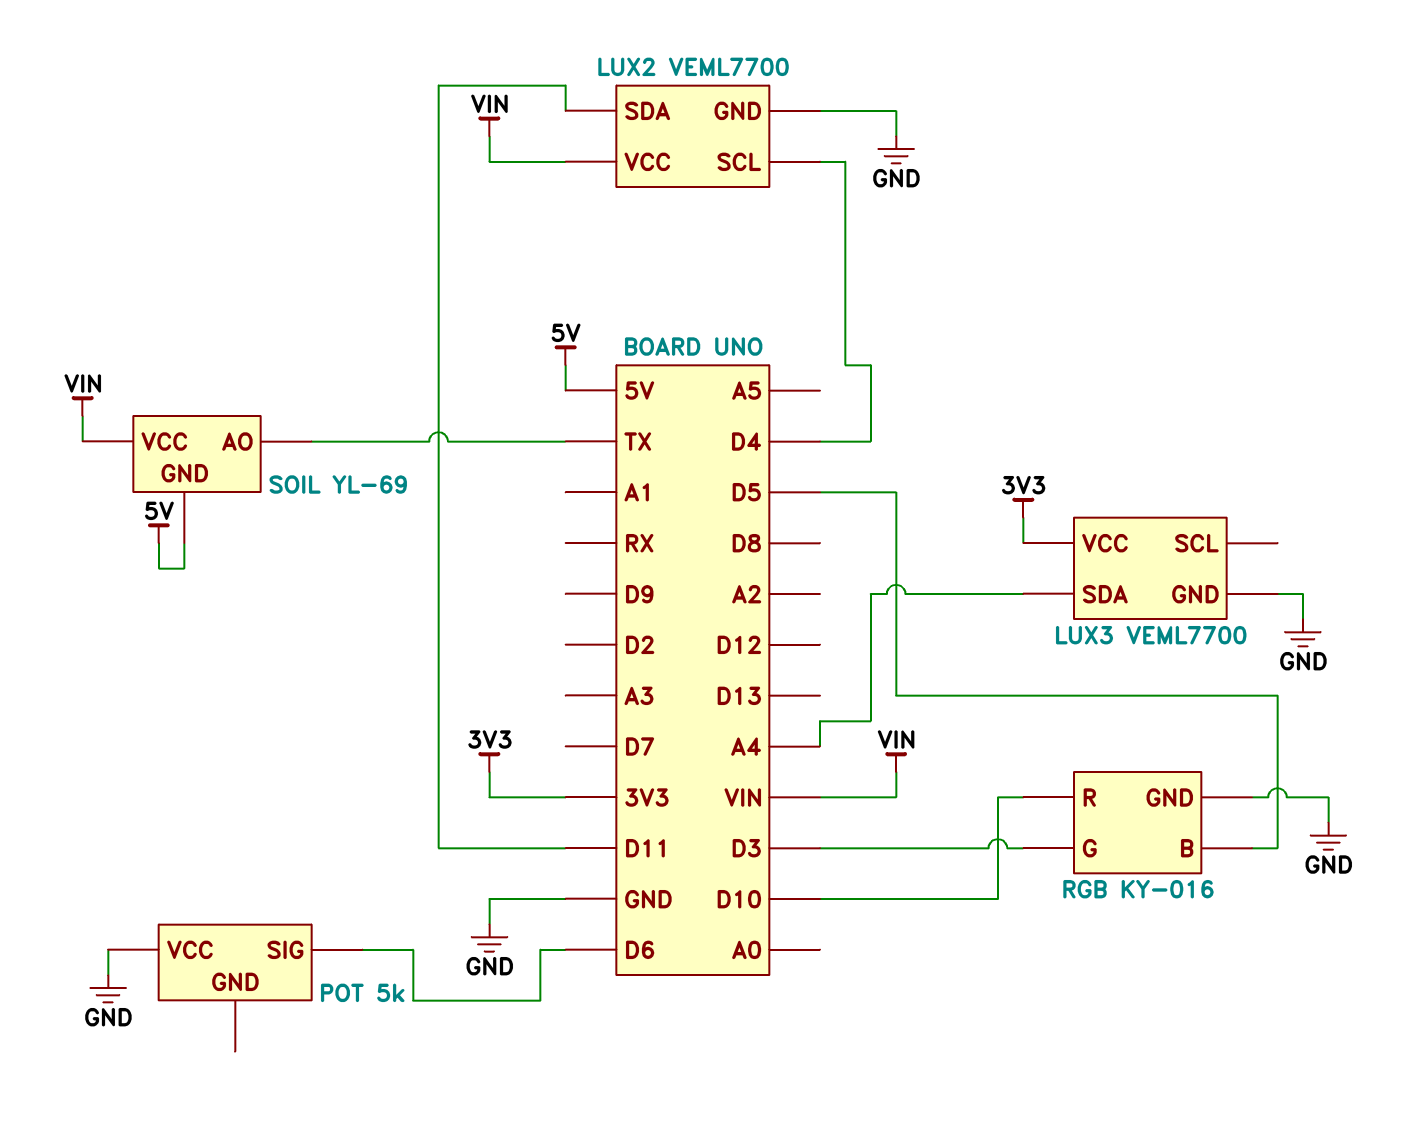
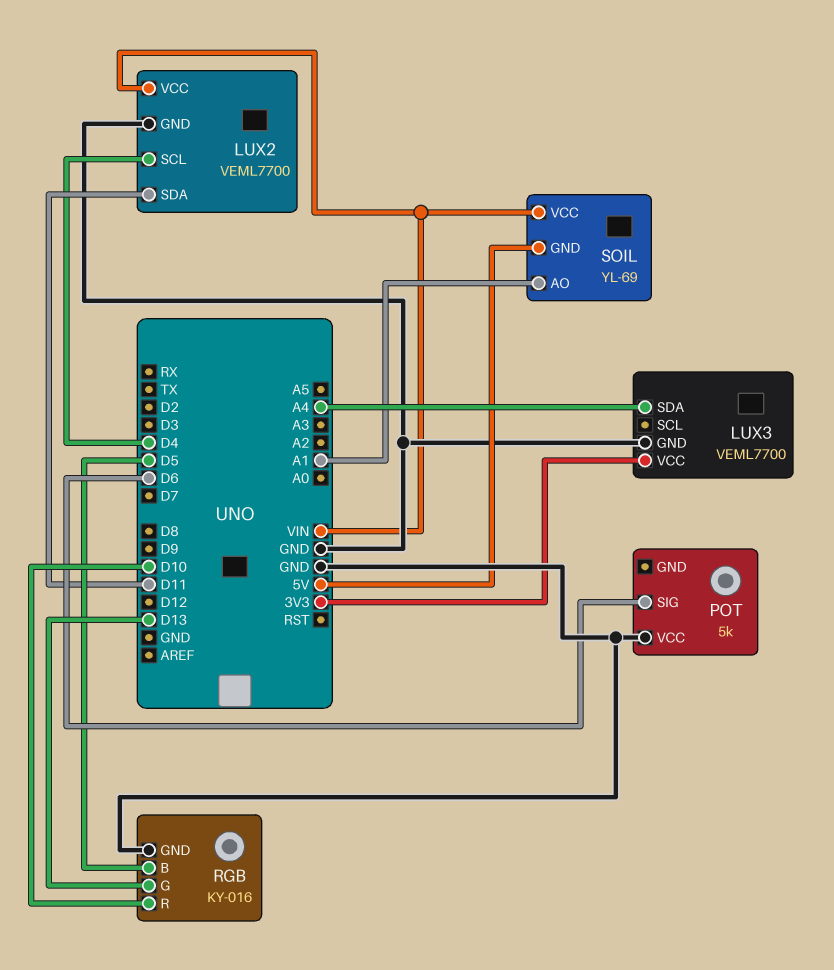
RGB pin G: D3 -> D13
SOIL pin AO: TX -> A1

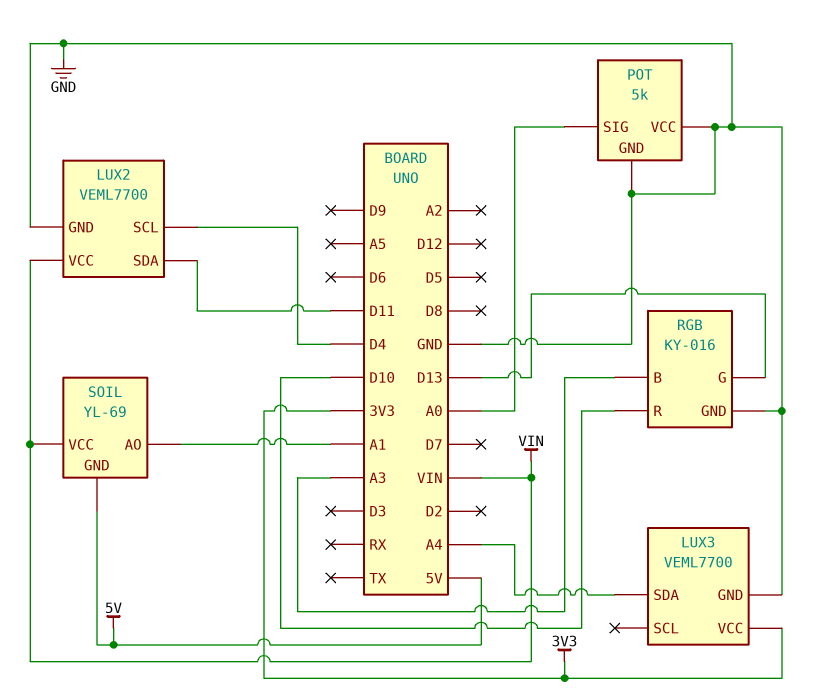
POT pin GND: none -> GND
POT pin SIG: D6 -> A0
RGB pin B: D5 -> A3

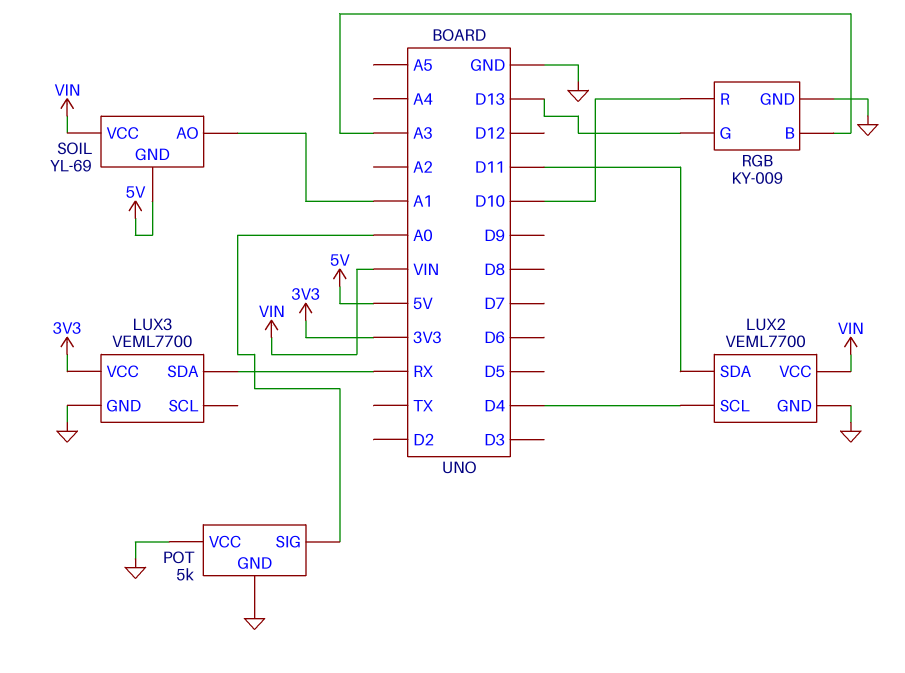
LUX3 pin SDA: A4 -> RX
RGB: KY-016 -> KY-009

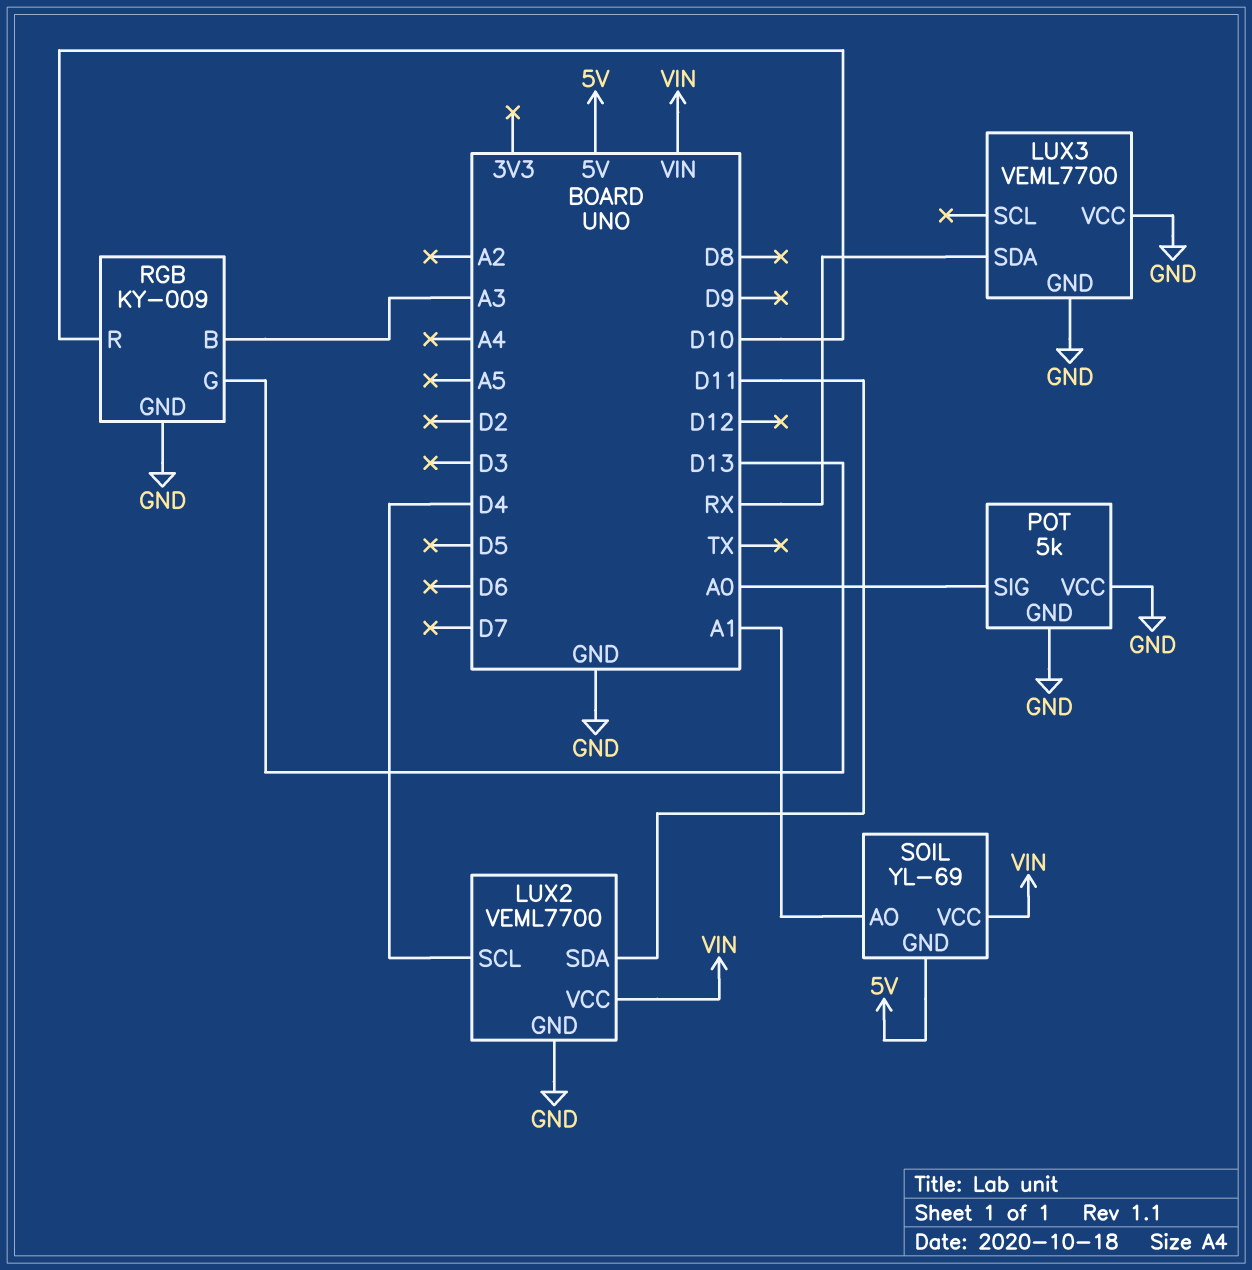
LUX3 pin VCC: 3V3 -> GND

